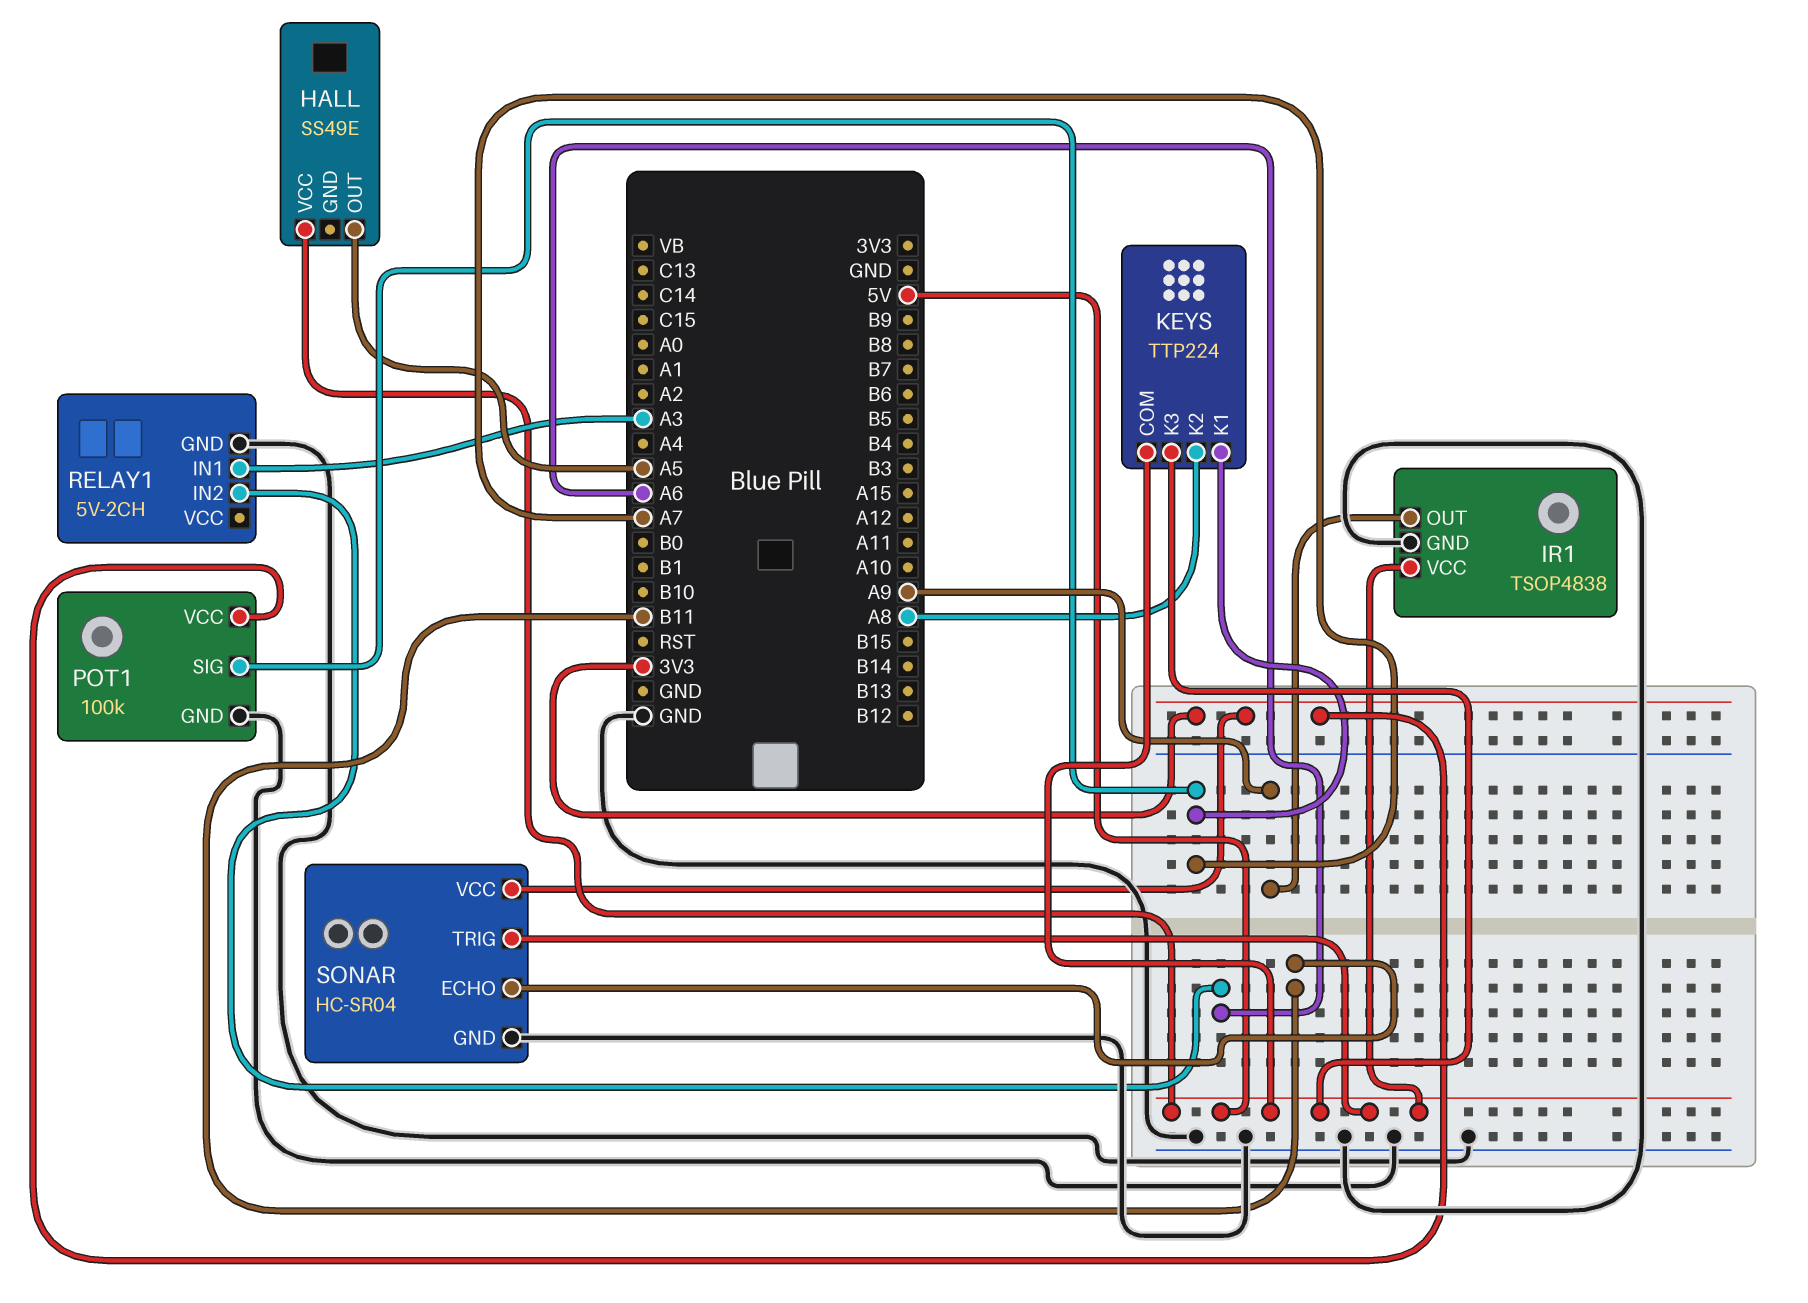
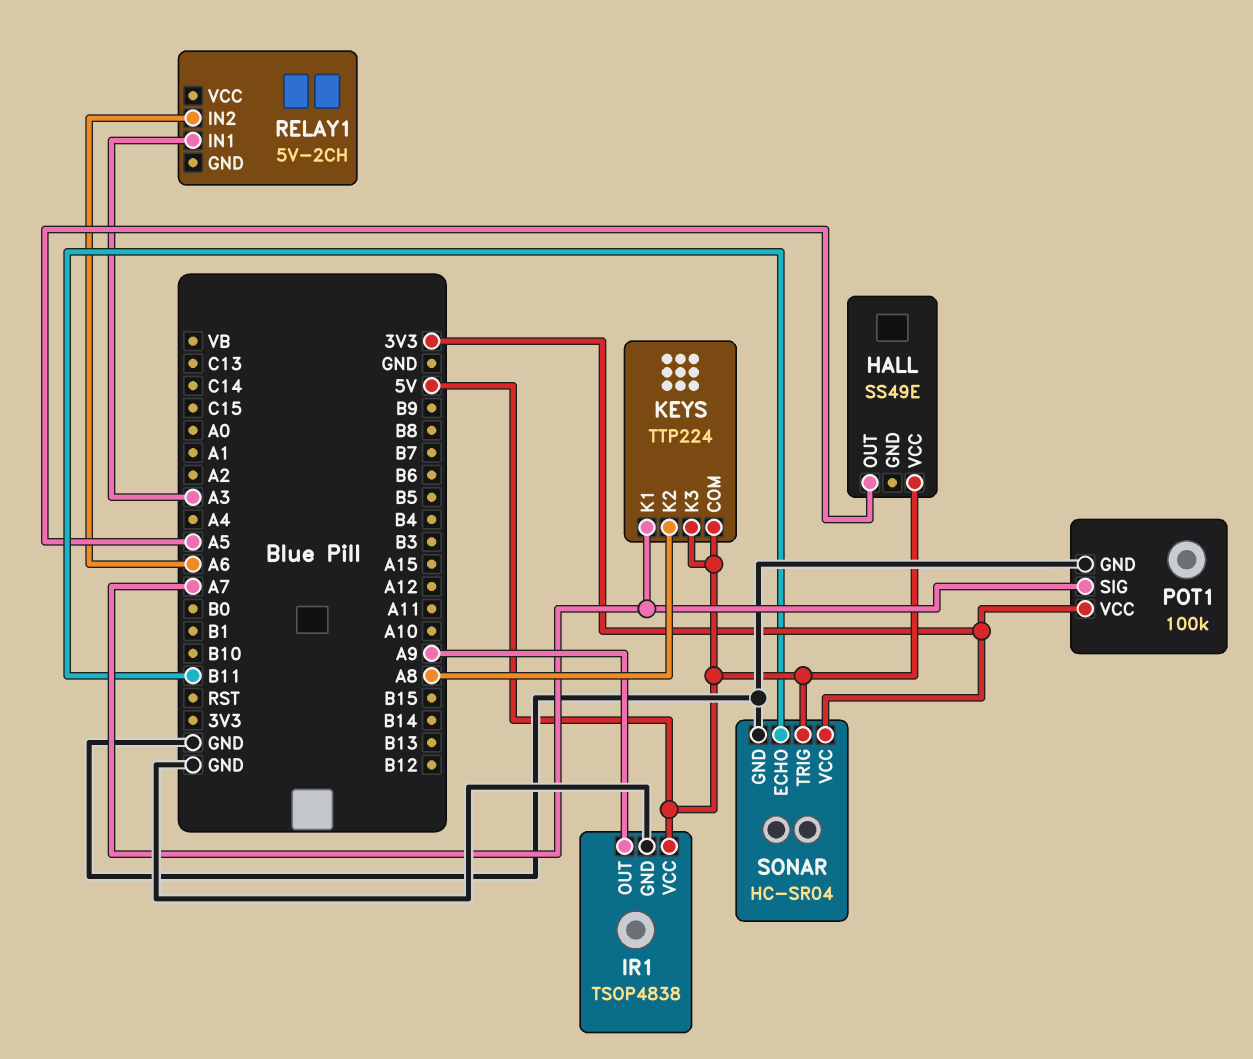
RELAY1 pin GND: GND -> none

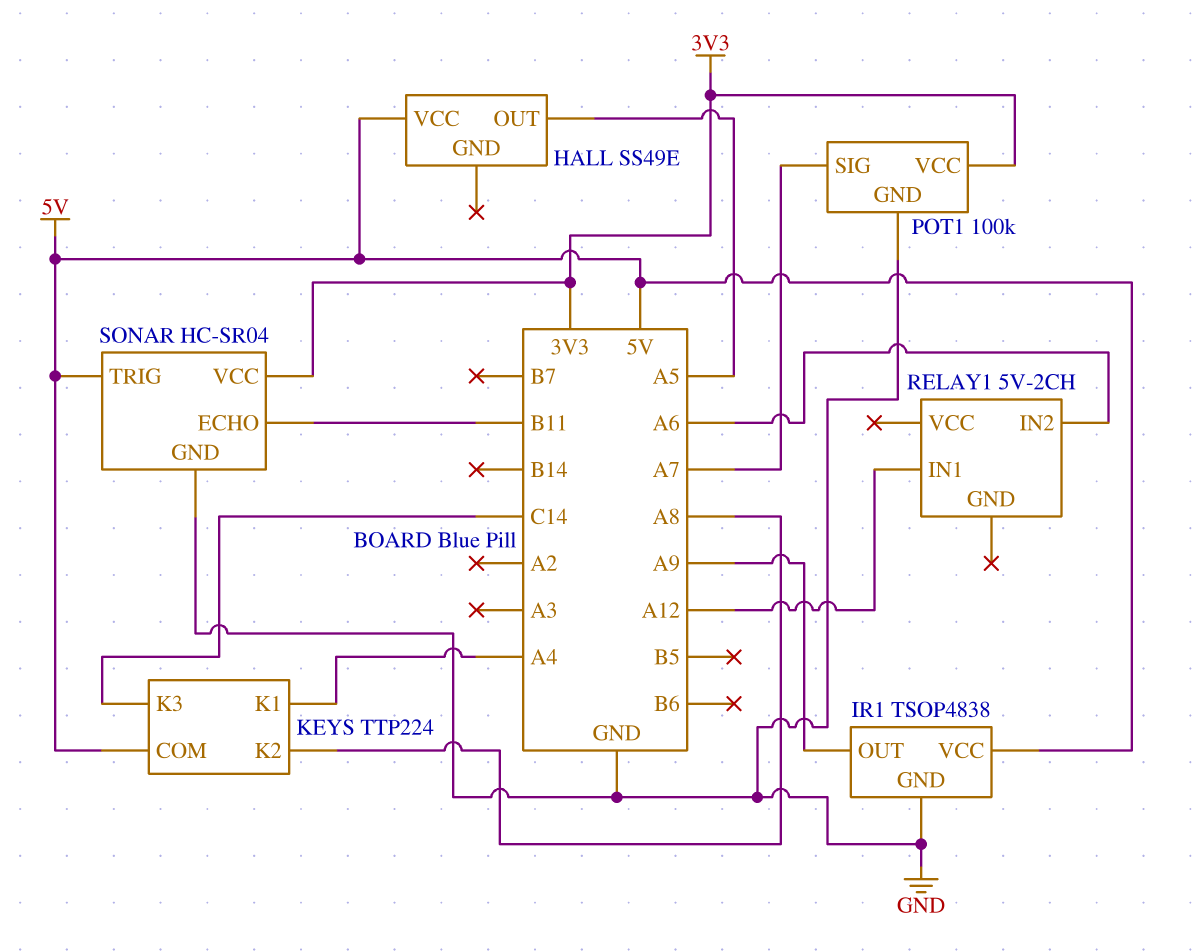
KEYS pin K1: A7 -> A4
KEYS pin K3: 5V -> C14
RELAY1 pin IN1: A3 -> A12

